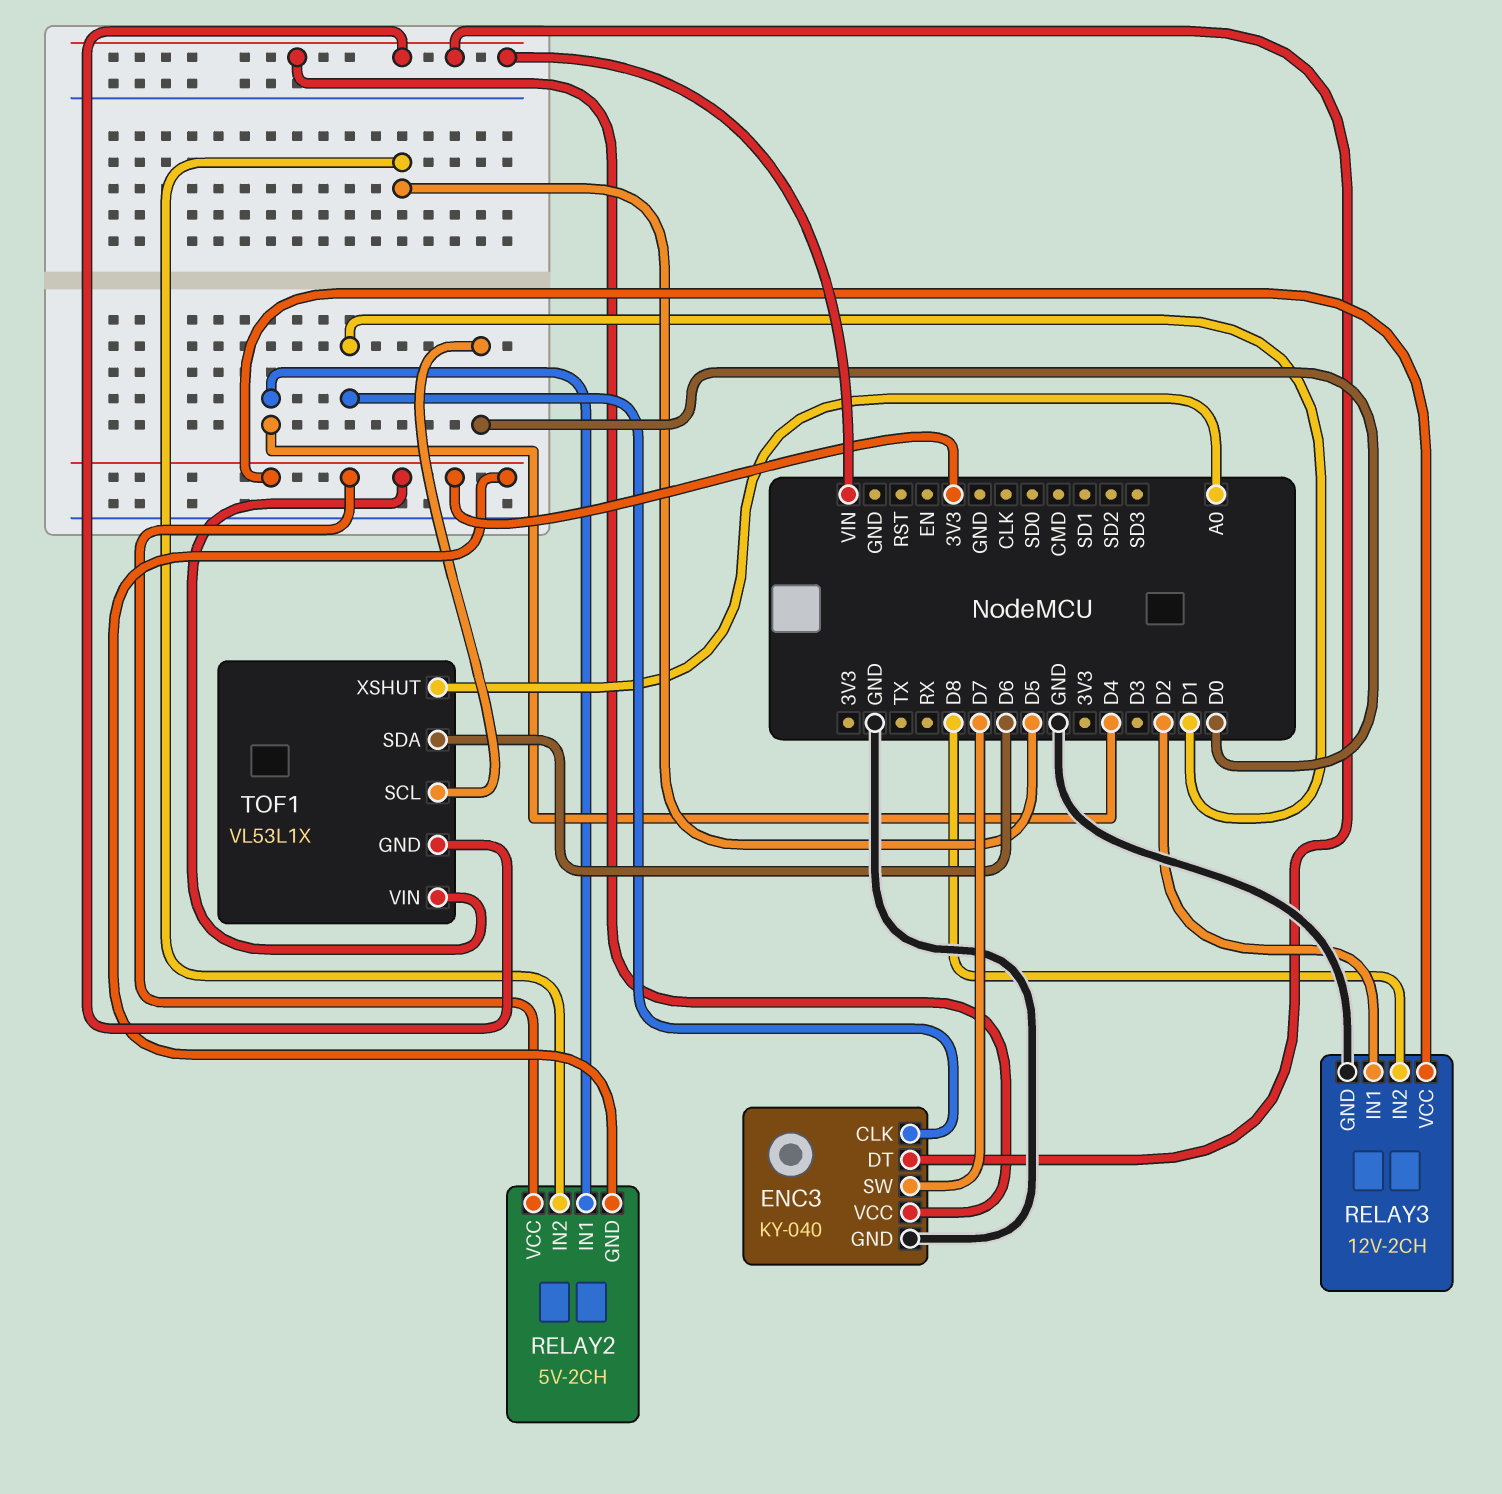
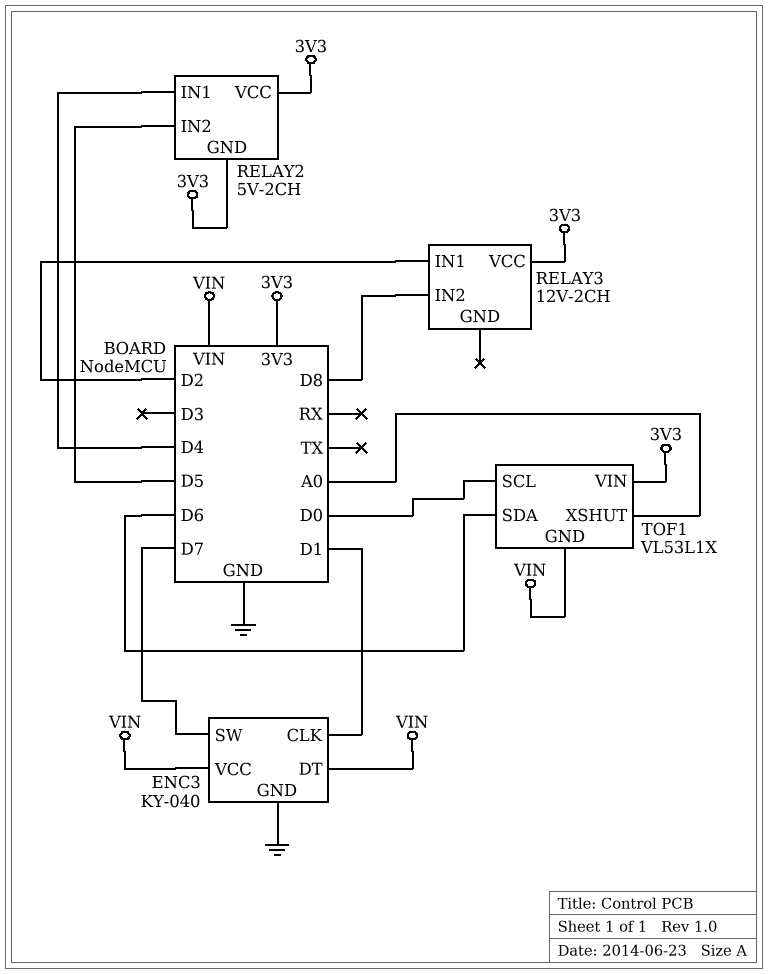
RELAY3 pin GND: GND -> none

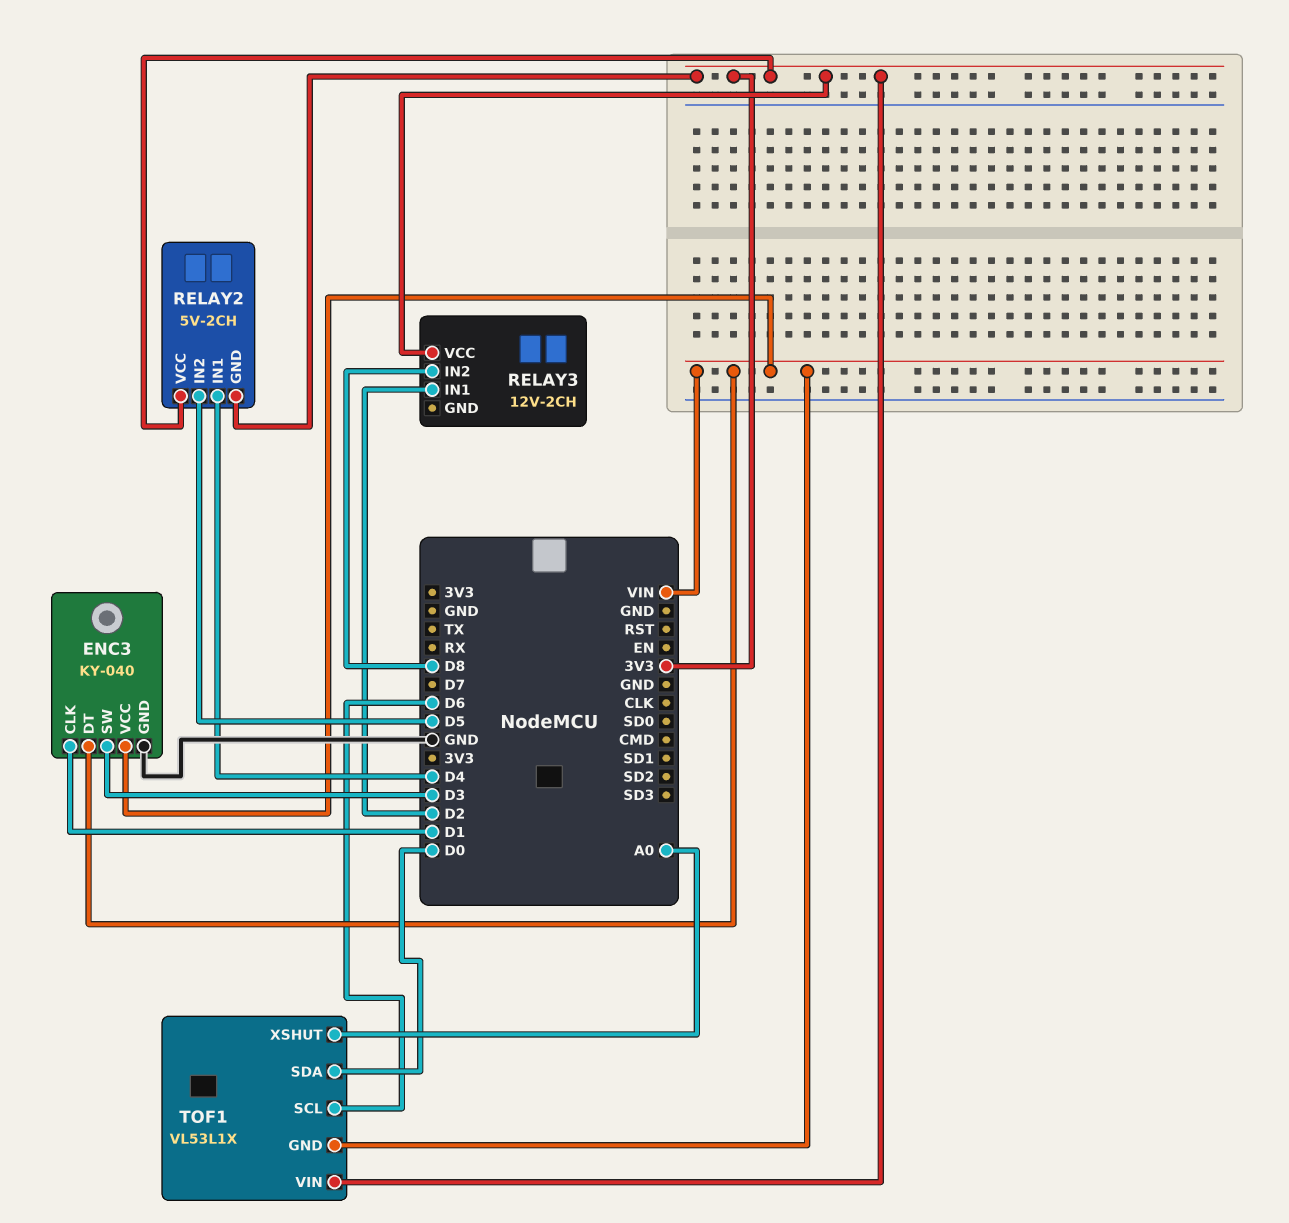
ENC3 pin SW: D7 -> D3
TOF1 pin SCL: D0 -> D6
TOF1 pin SDA: D6 -> D0

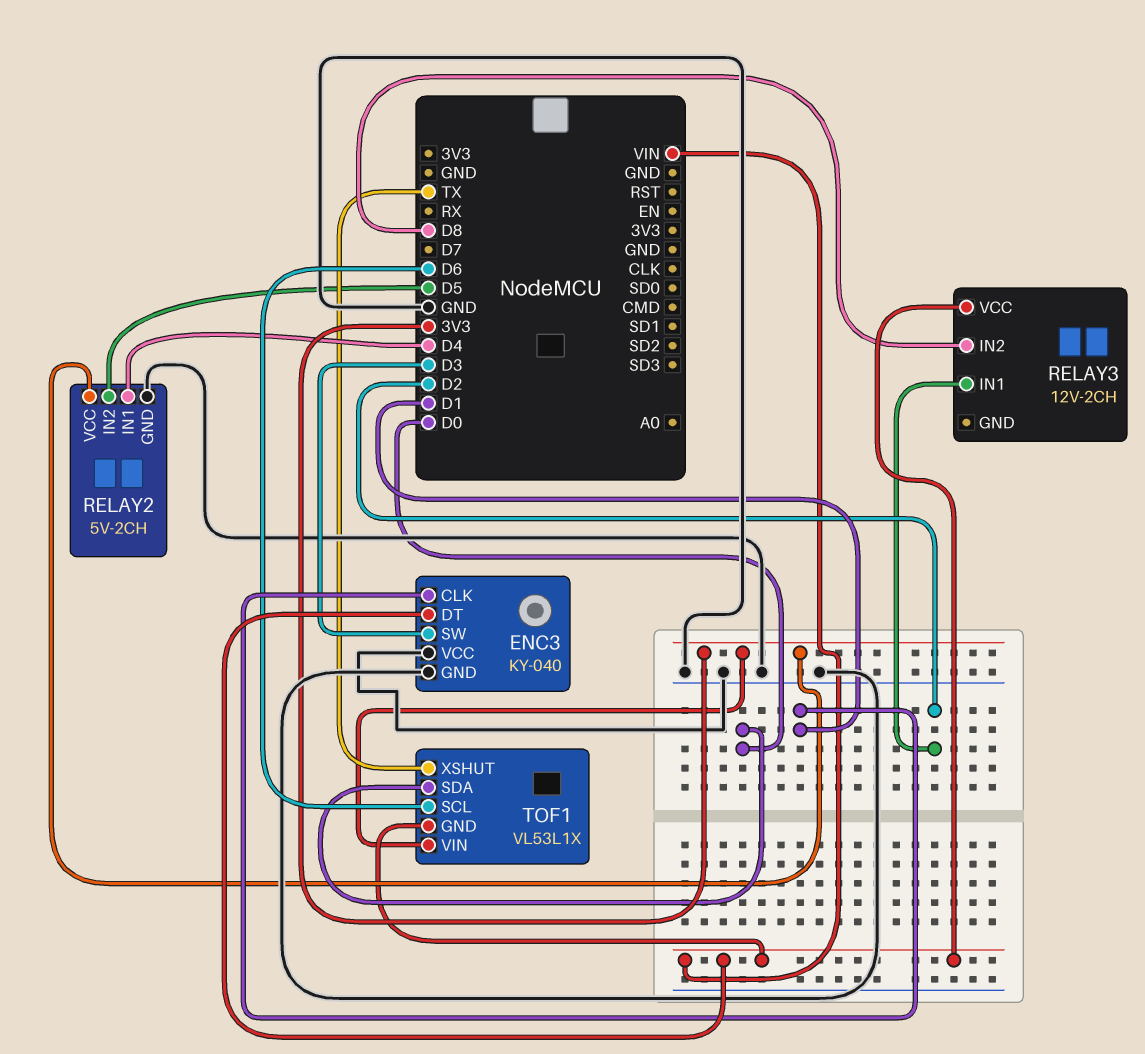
ENC3 pin VCC: VIN -> GND
RELAY2 pin GND: 3V3 -> GND
RELAY3 pin VCC: 3V3 -> VIN
TOF1 pin XSHUT: A0 -> TX

